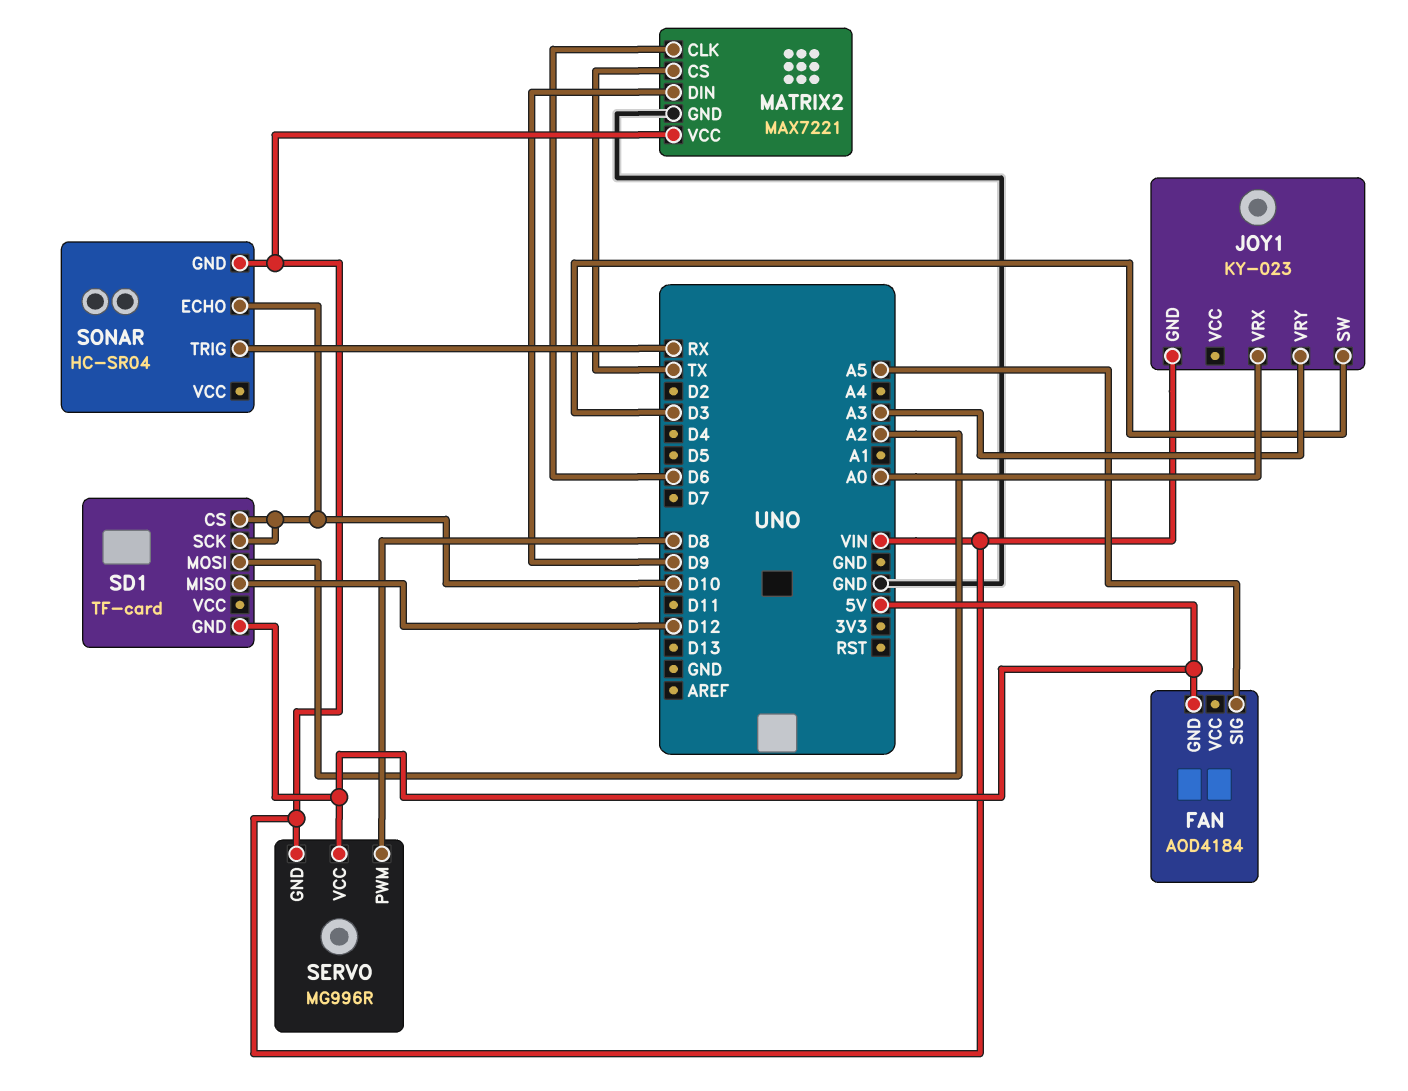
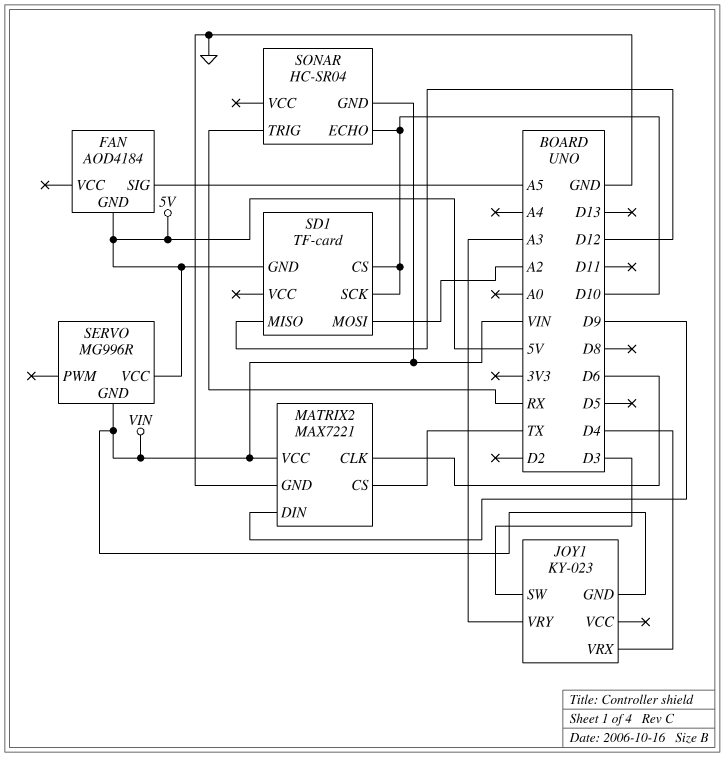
JOY1 pin VRX: A0 -> D4
SERVO pin PWM: D8 -> none

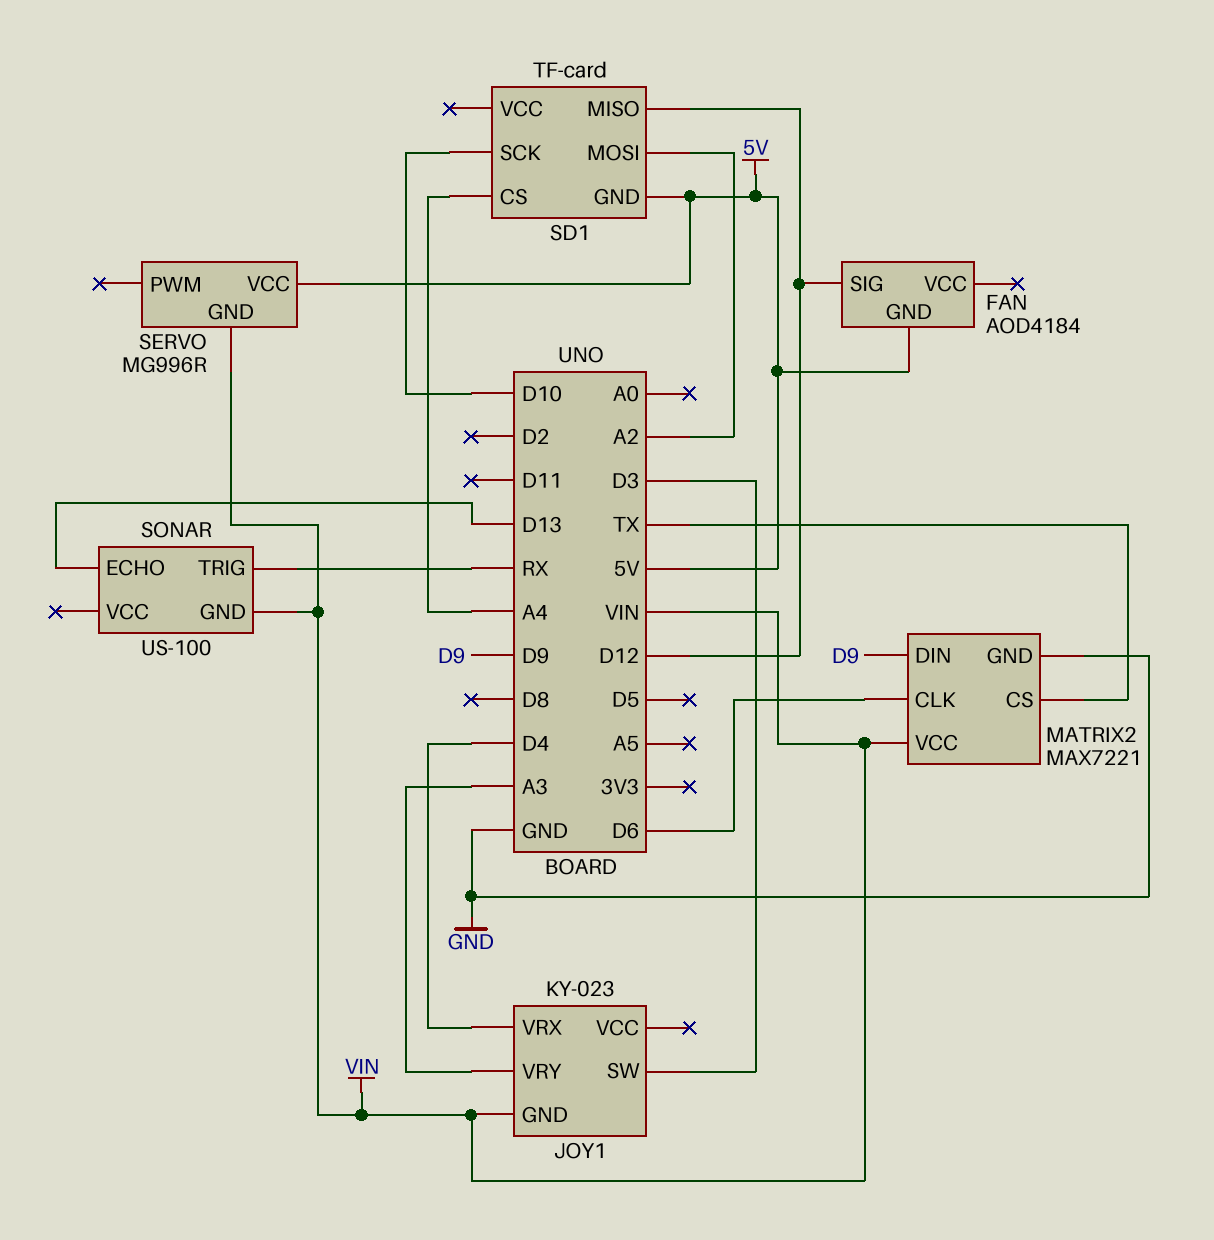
FAN pin SIG: A5 -> D12
SD1 pin CS: D10 -> A4
SONAR: HC-SR04 -> US-100
SONAR pin ECHO: D10 -> D13

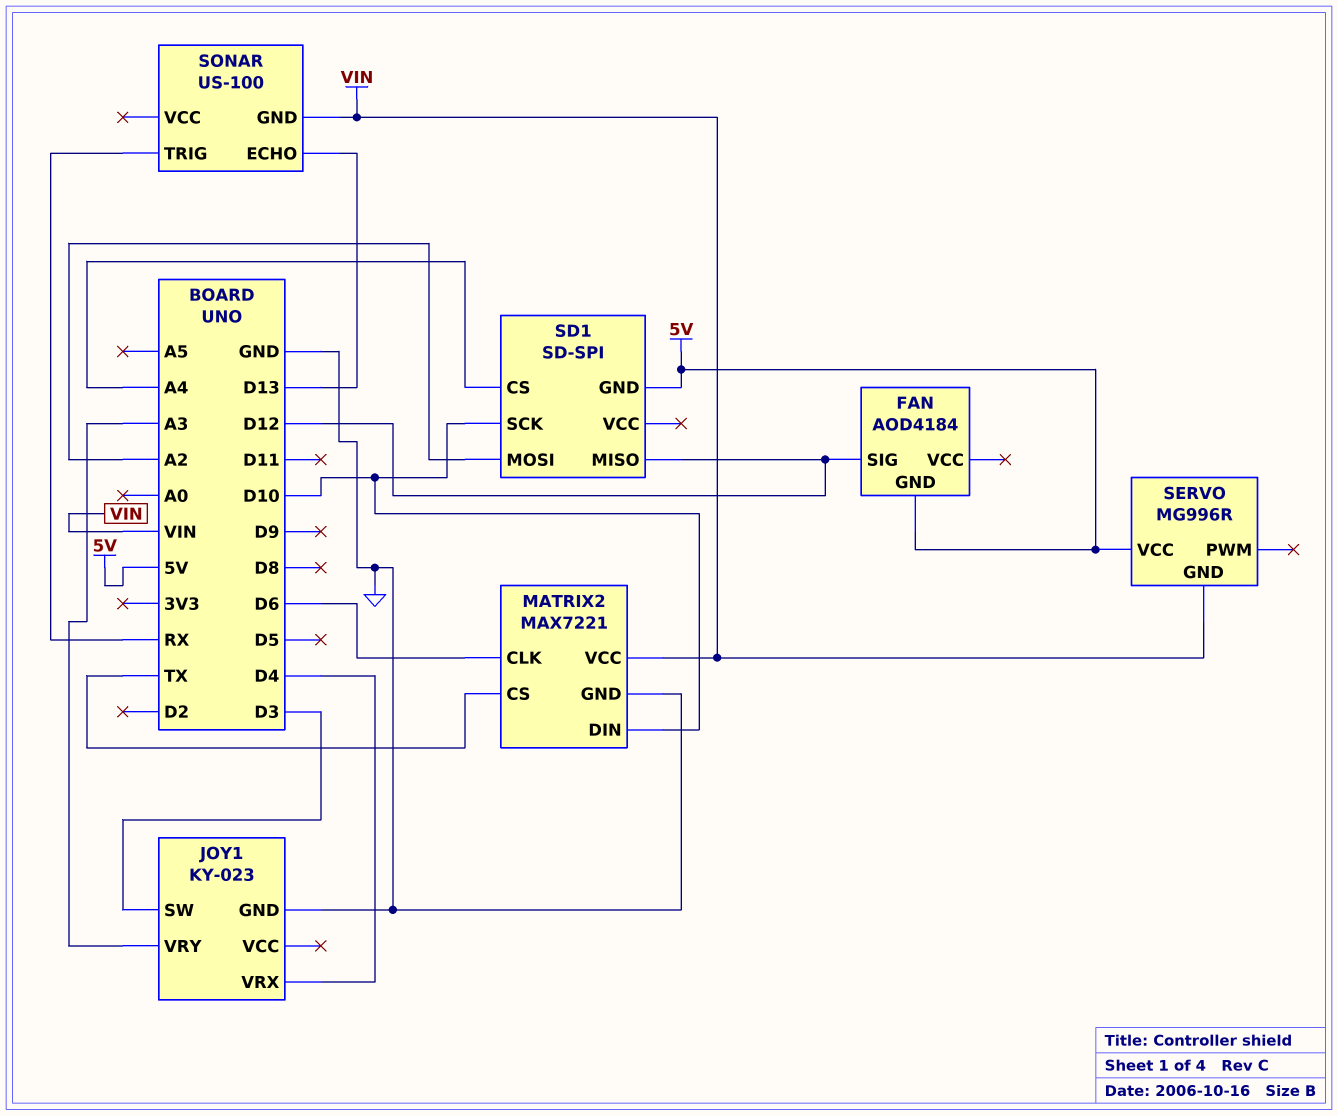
JOY1 pin GND: VIN -> GND
MATRIX2 pin DIN: D9 -> D10
SD1: TF-card -> SD-SPI

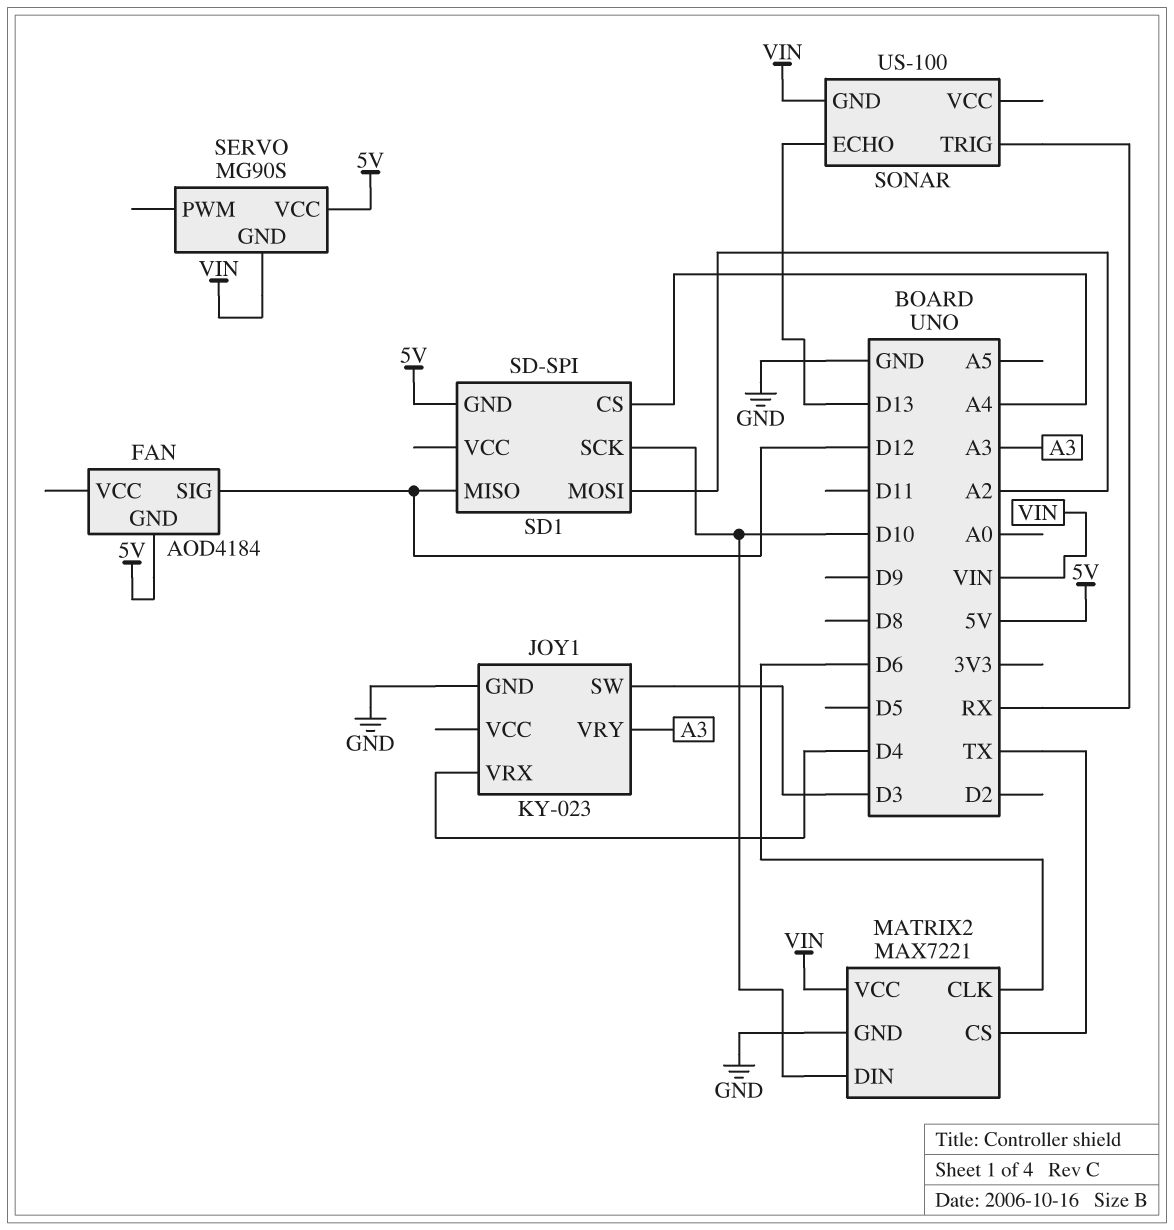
SERVO: MG996R -> MG90S

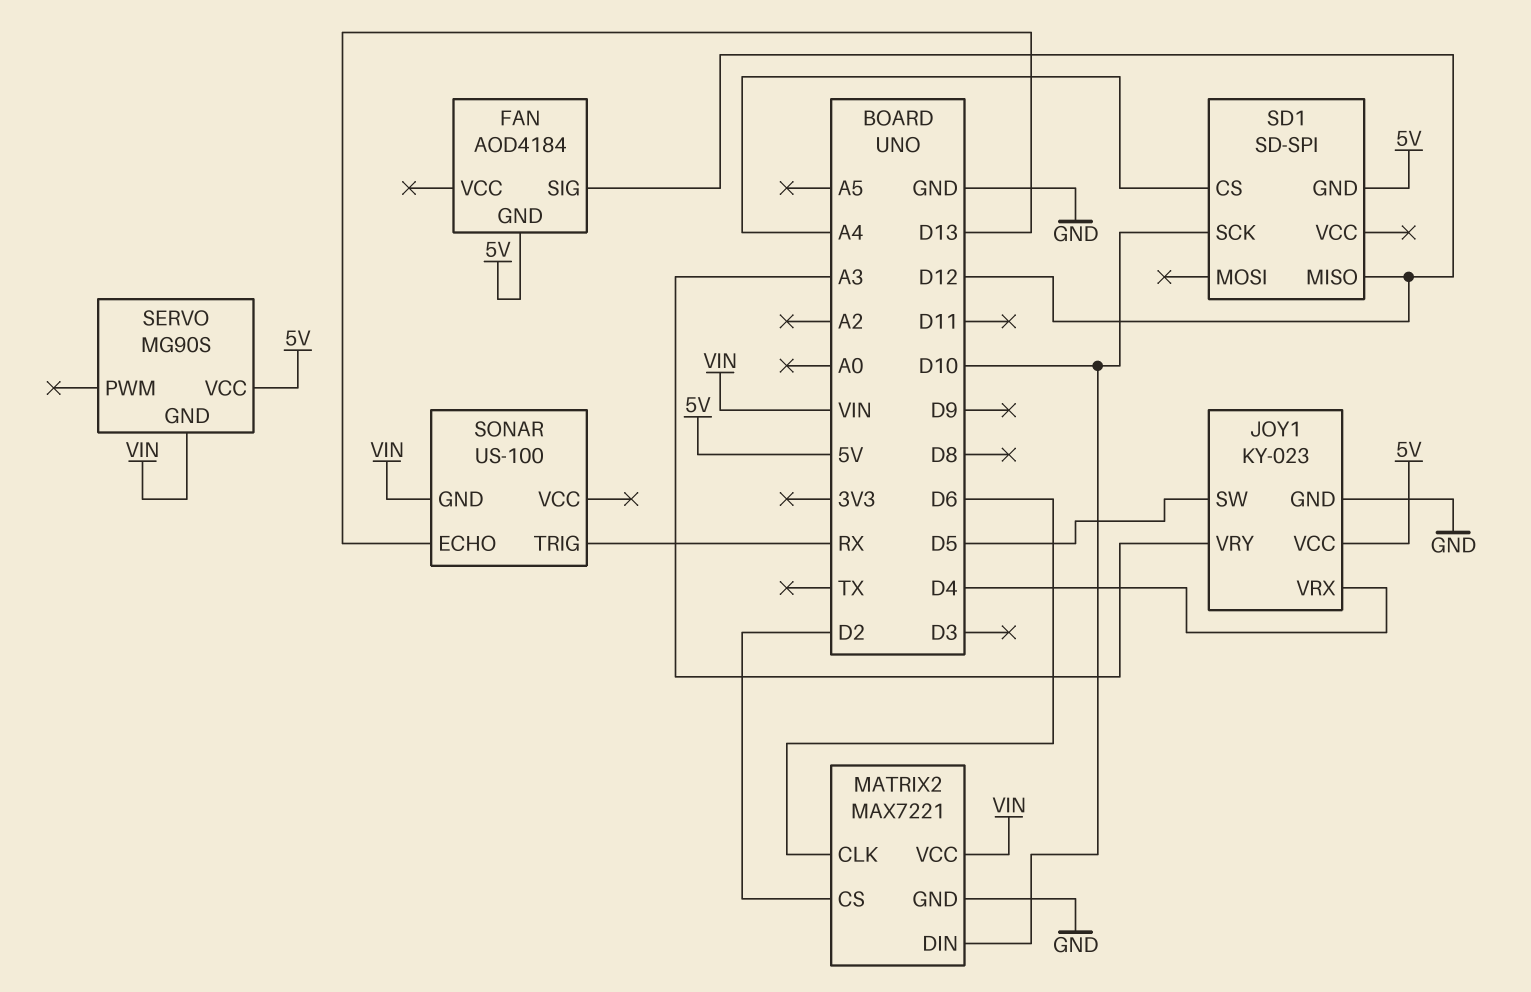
JOY1 pin SW: D3 -> D5
JOY1 pin VCC: none -> 5V
MATRIX2 pin CS: TX -> D2
SD1 pin MOSI: A2 -> none

